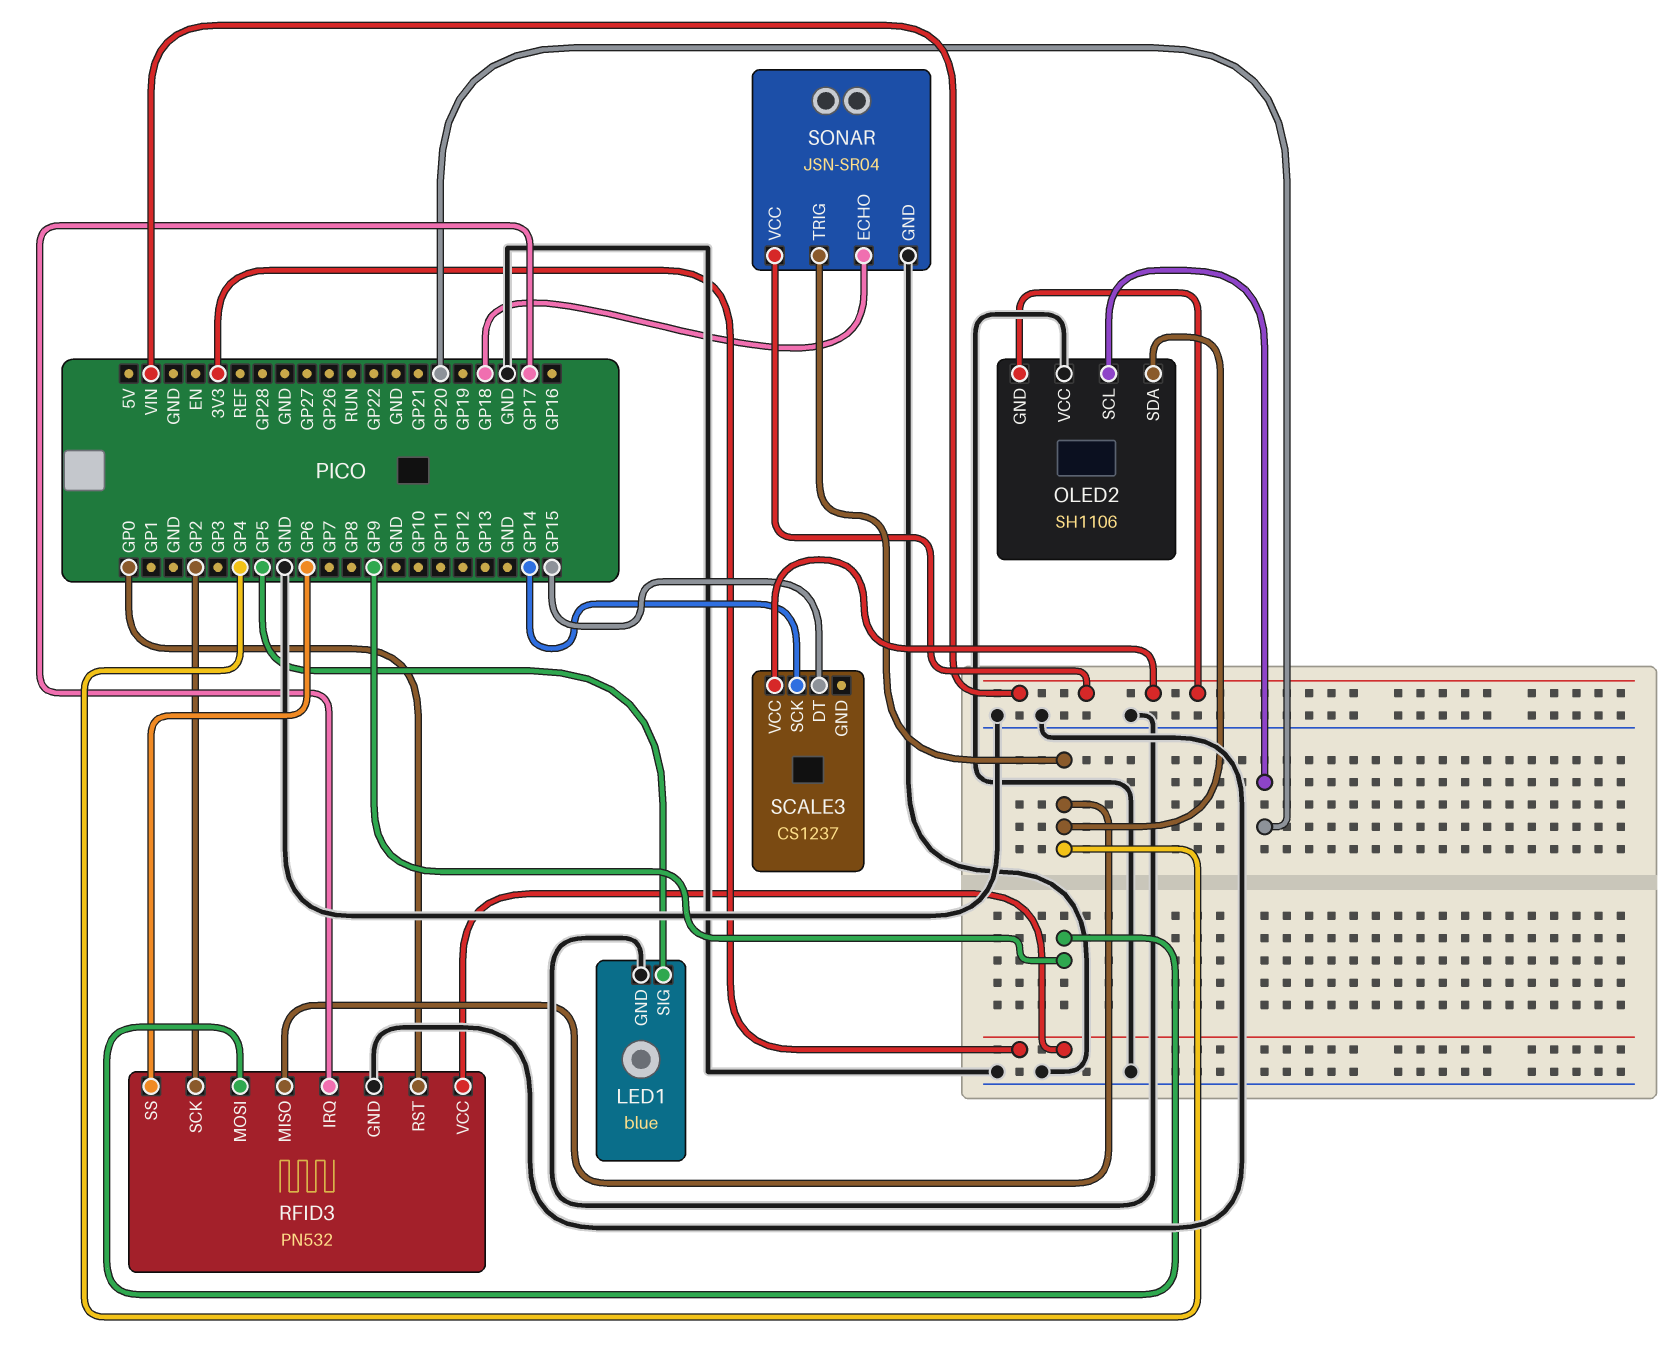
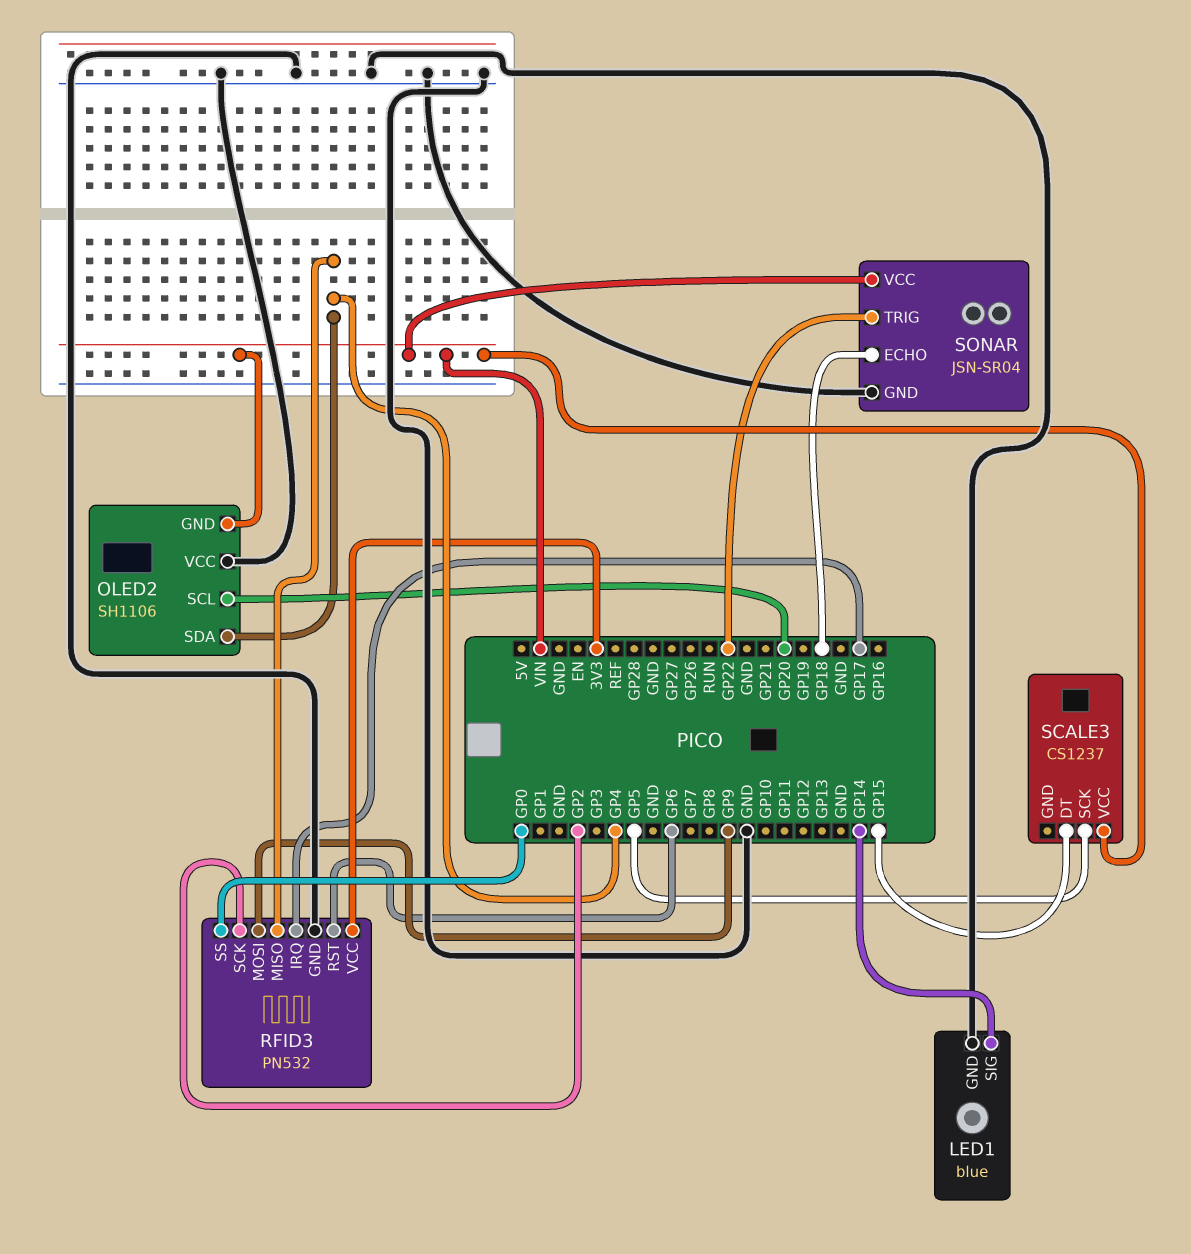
LED1 pin SIG: GP5 -> GP14
RFID3 pin RST: GP0 -> GP6
RFID3 pin SS: GP6 -> GP0
SCALE3 pin SCK: GP14 -> GP5
SONAR pin TRIG: GP4 -> GP22

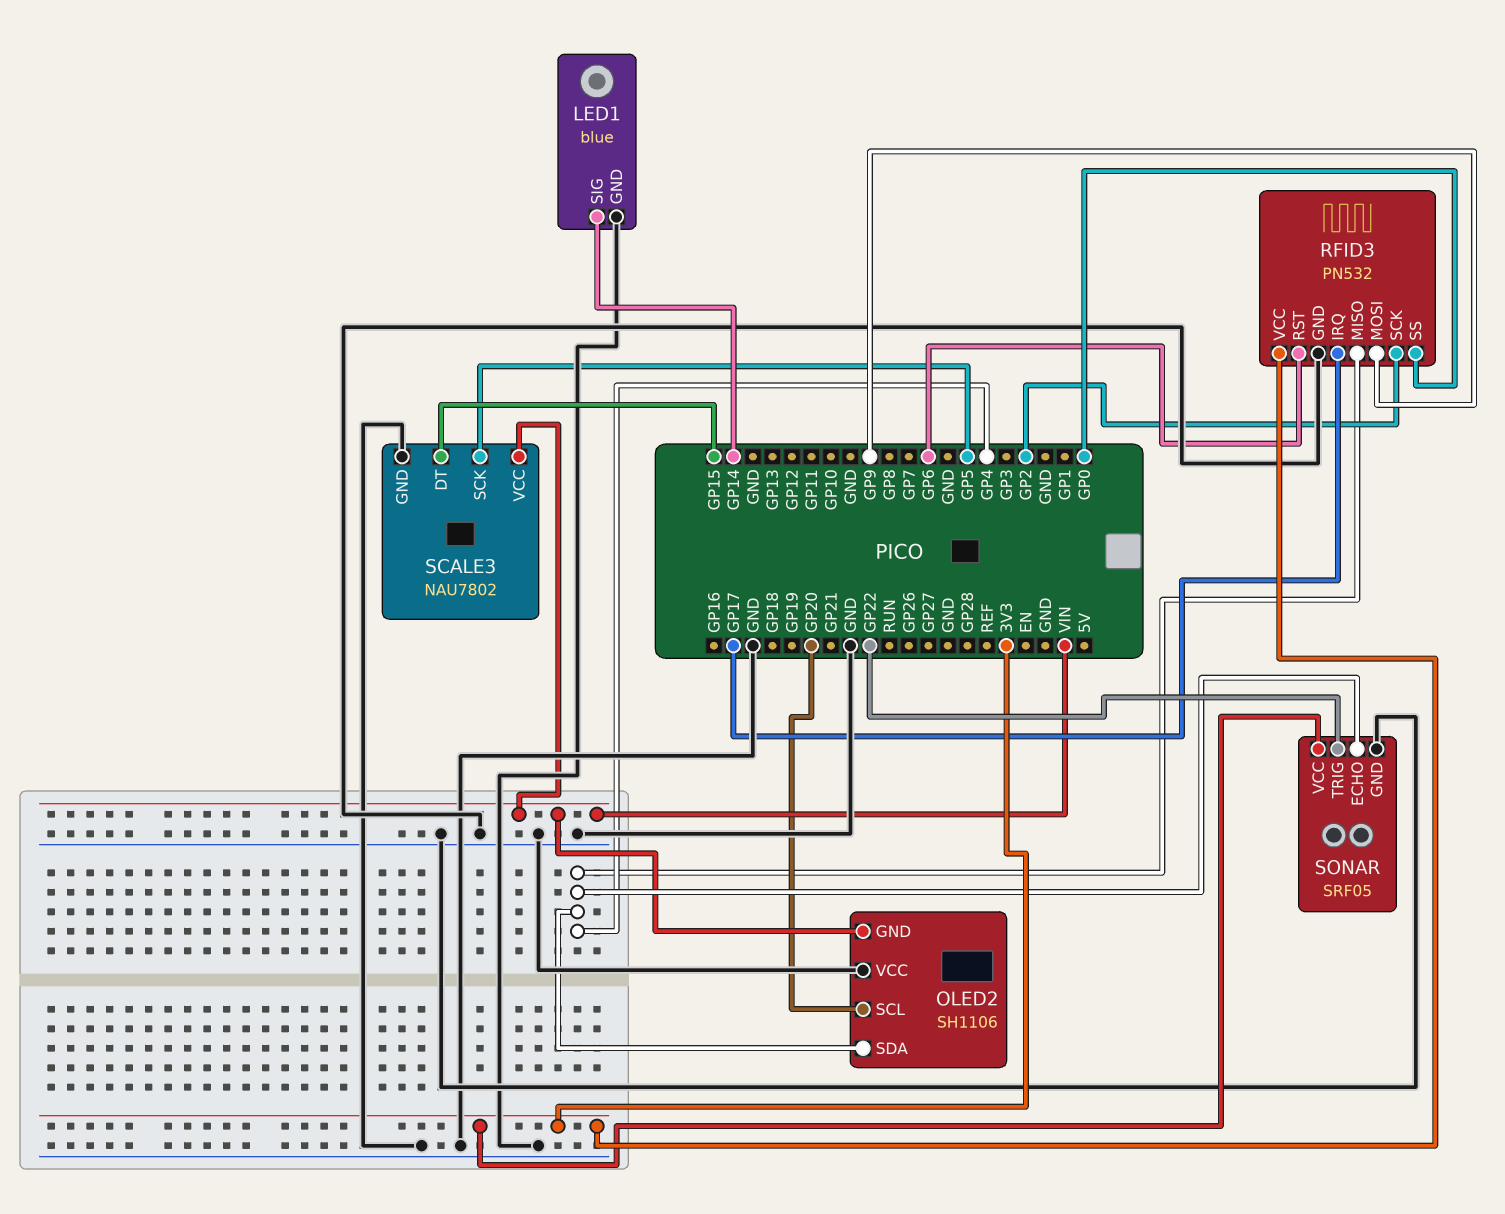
SCALE3: CS1237 -> NAU7802
SCALE3 pin GND: none -> GND
SONAR: JSN-SR04 -> SRF05
SONAR pin ECHO: GP18 -> GP4
SONAR pin VCC: VIN -> 3V3

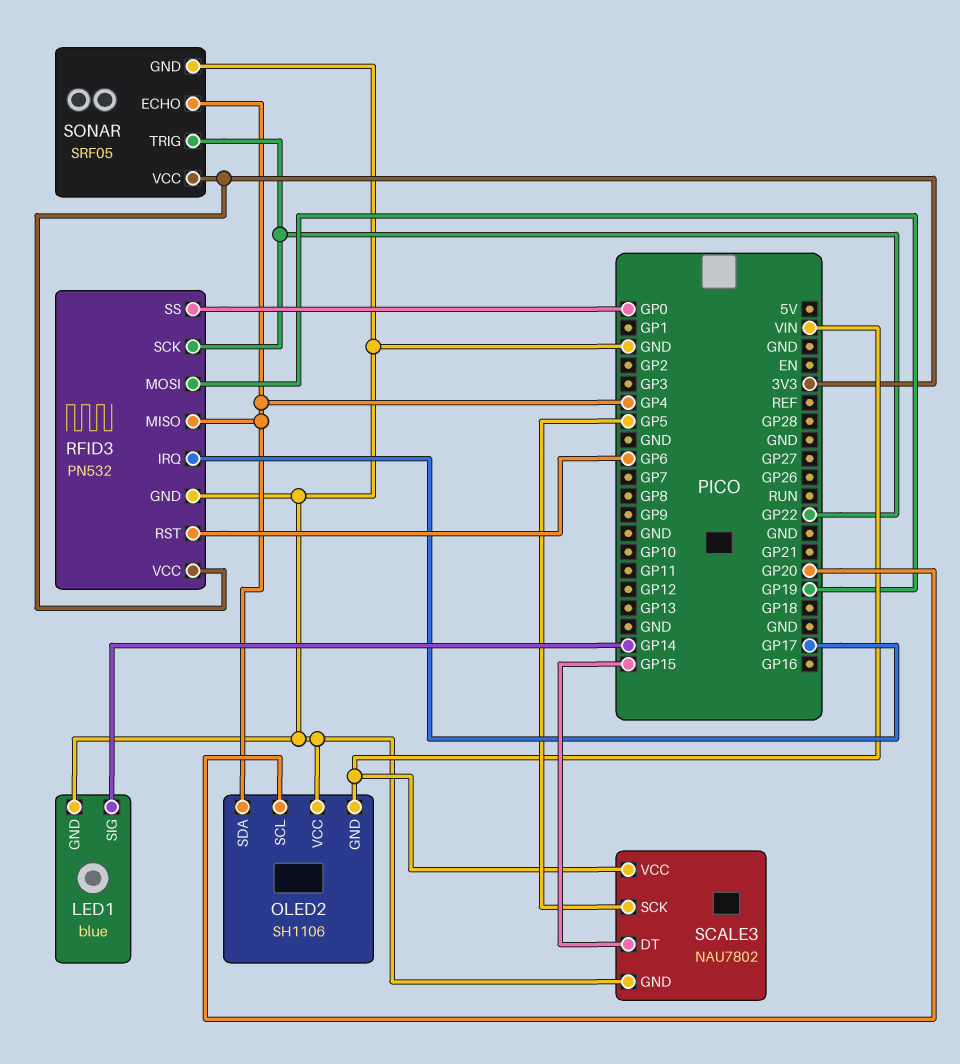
RFID3 pin MOSI: GP9 -> GP19
RFID3 pin SCK: GP2 -> GP22

